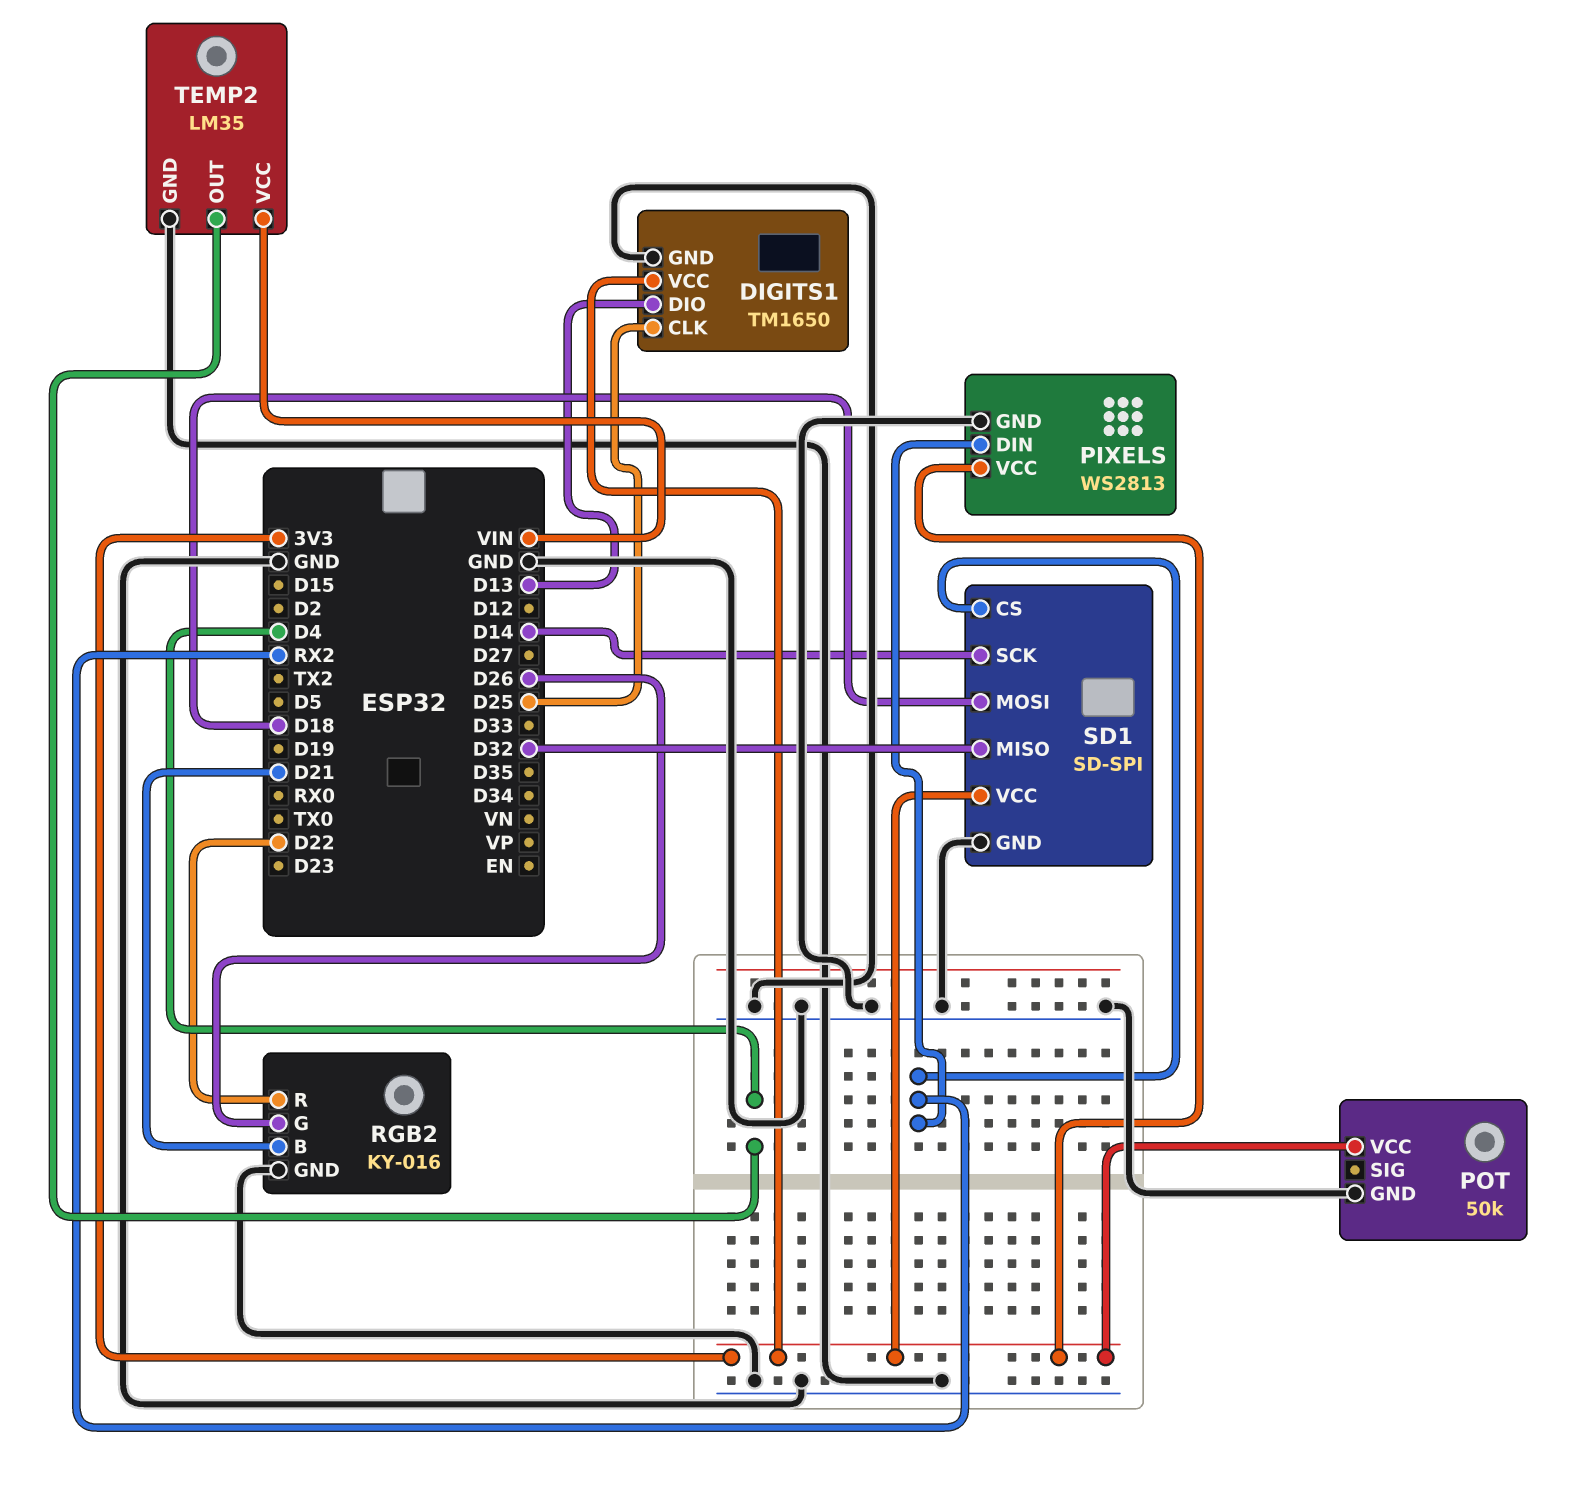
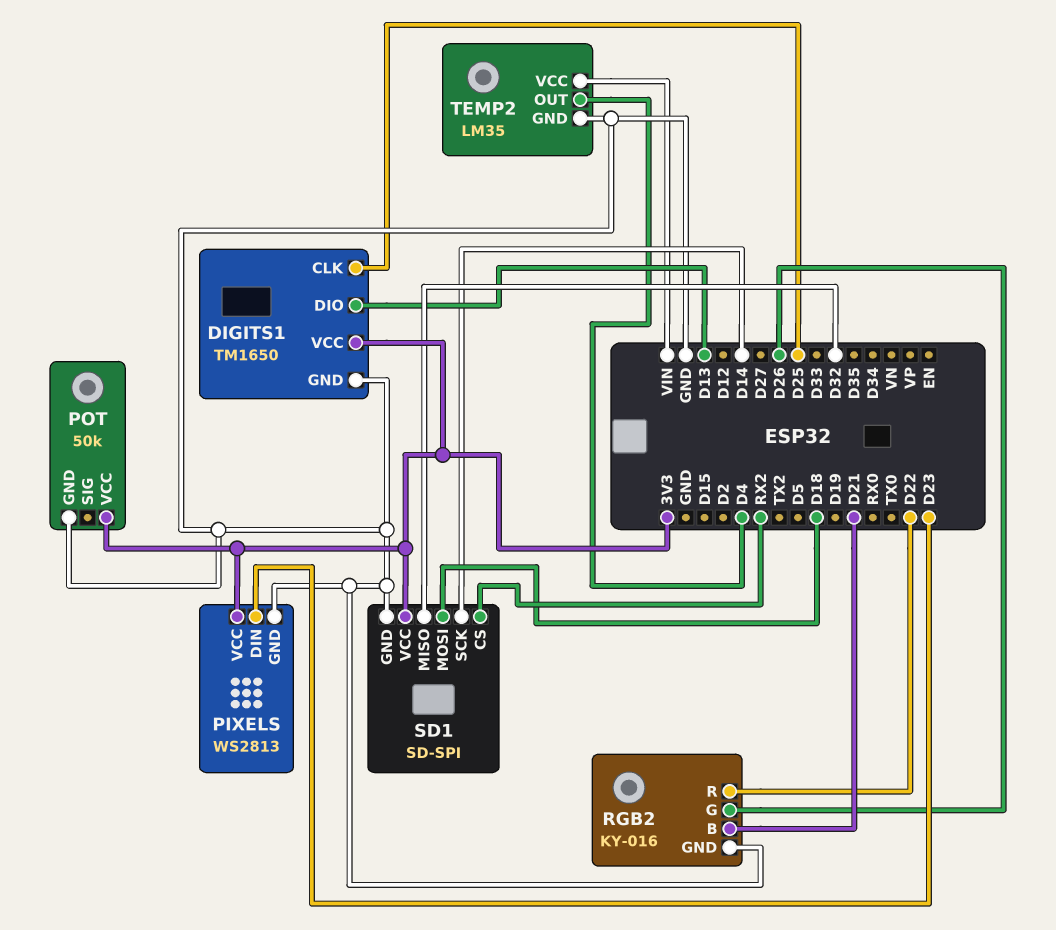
PIXELS pin DIN: RX2 -> D23

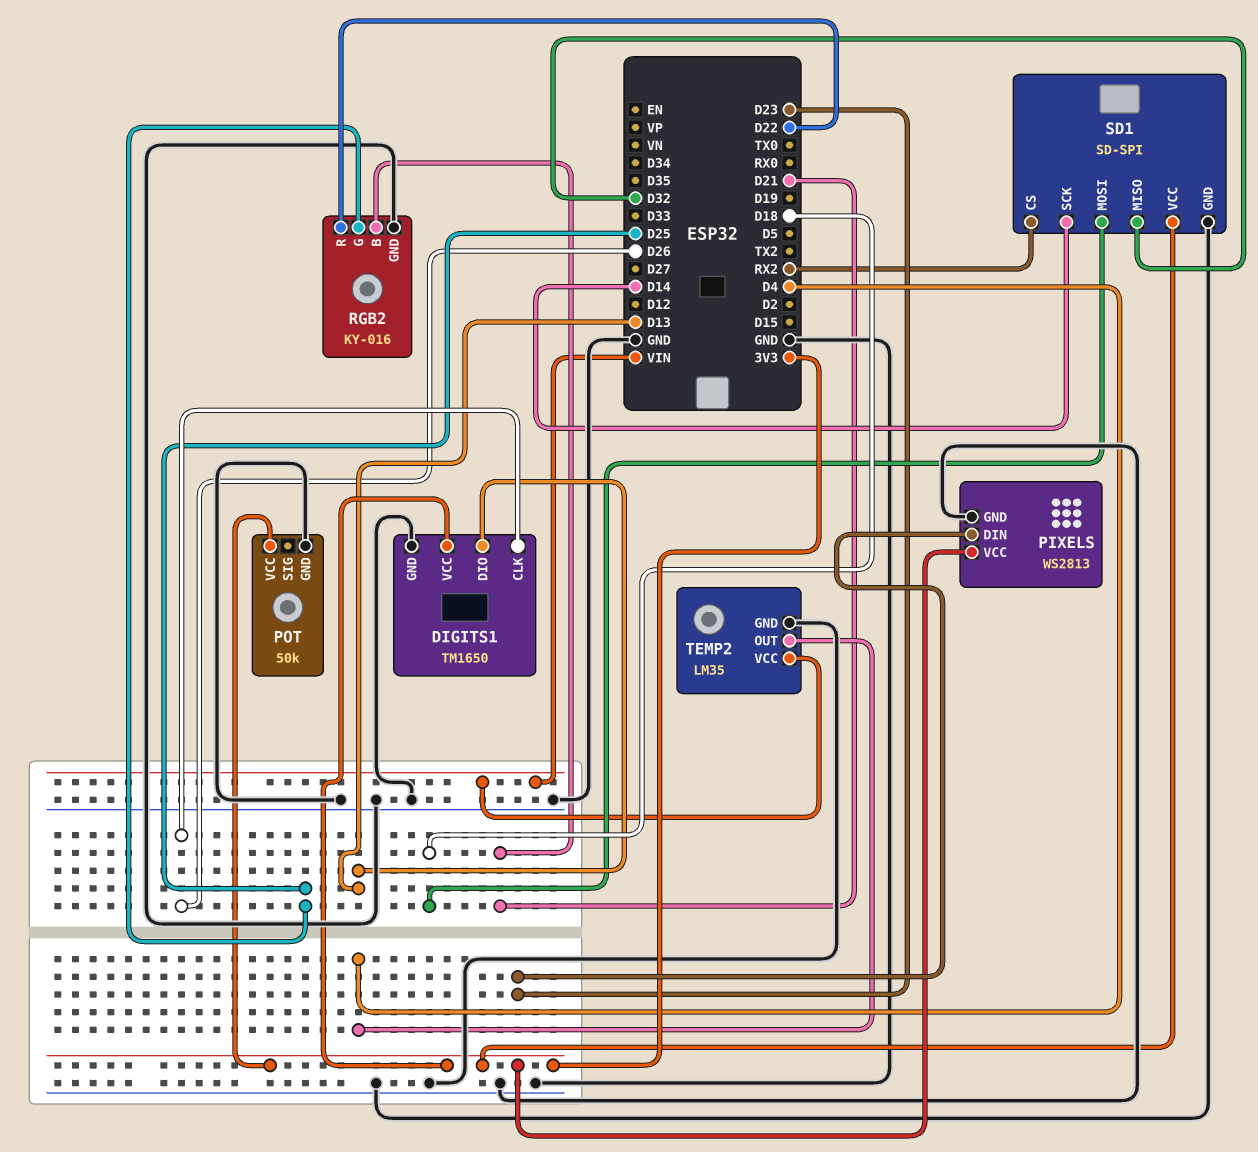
DIGITS1 pin CLK: D25 -> D26
RGB2 pin G: D26 -> D25

